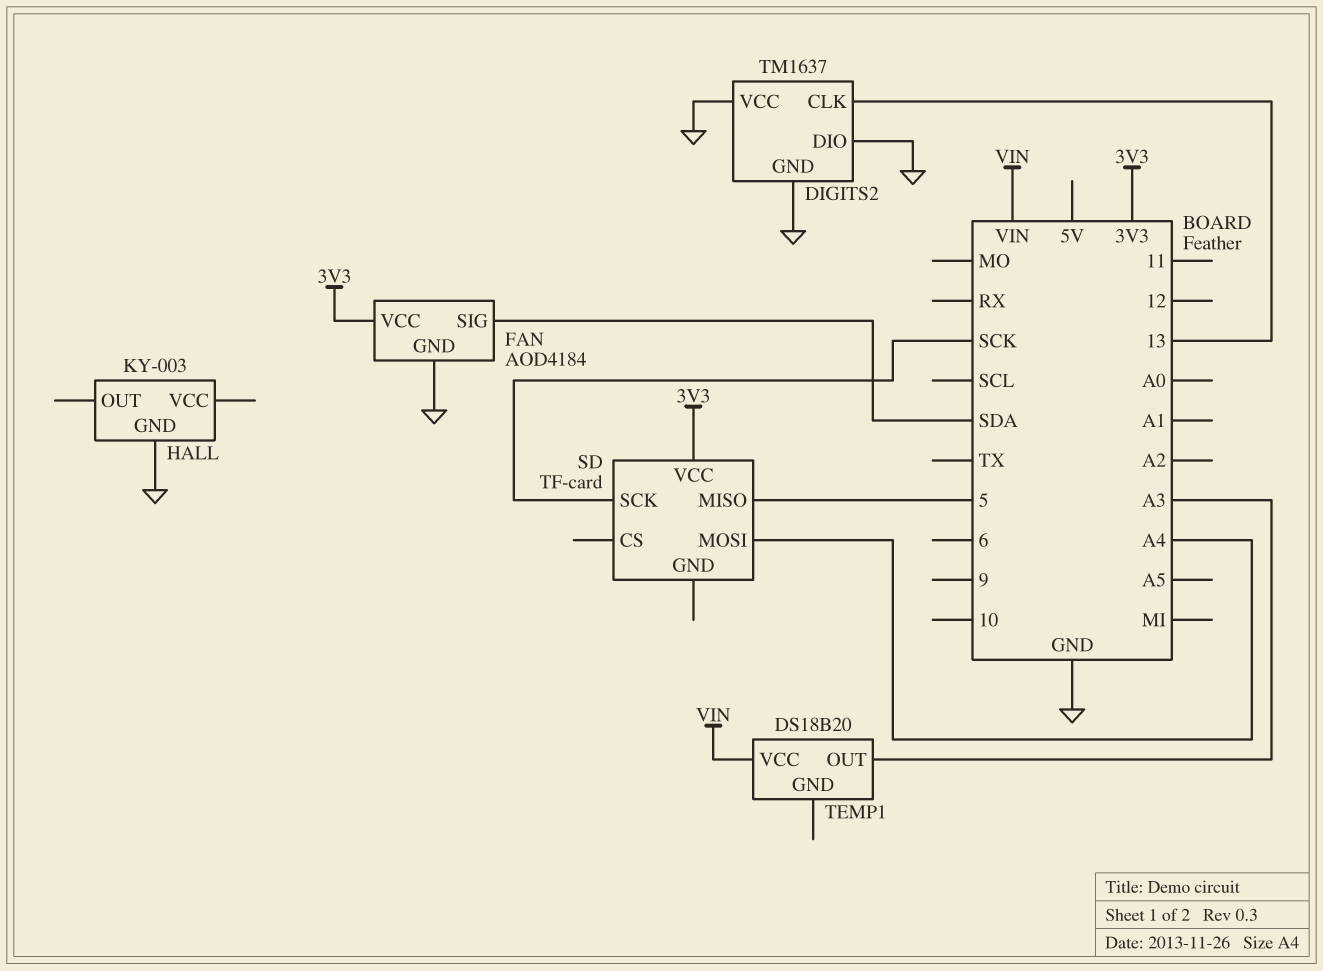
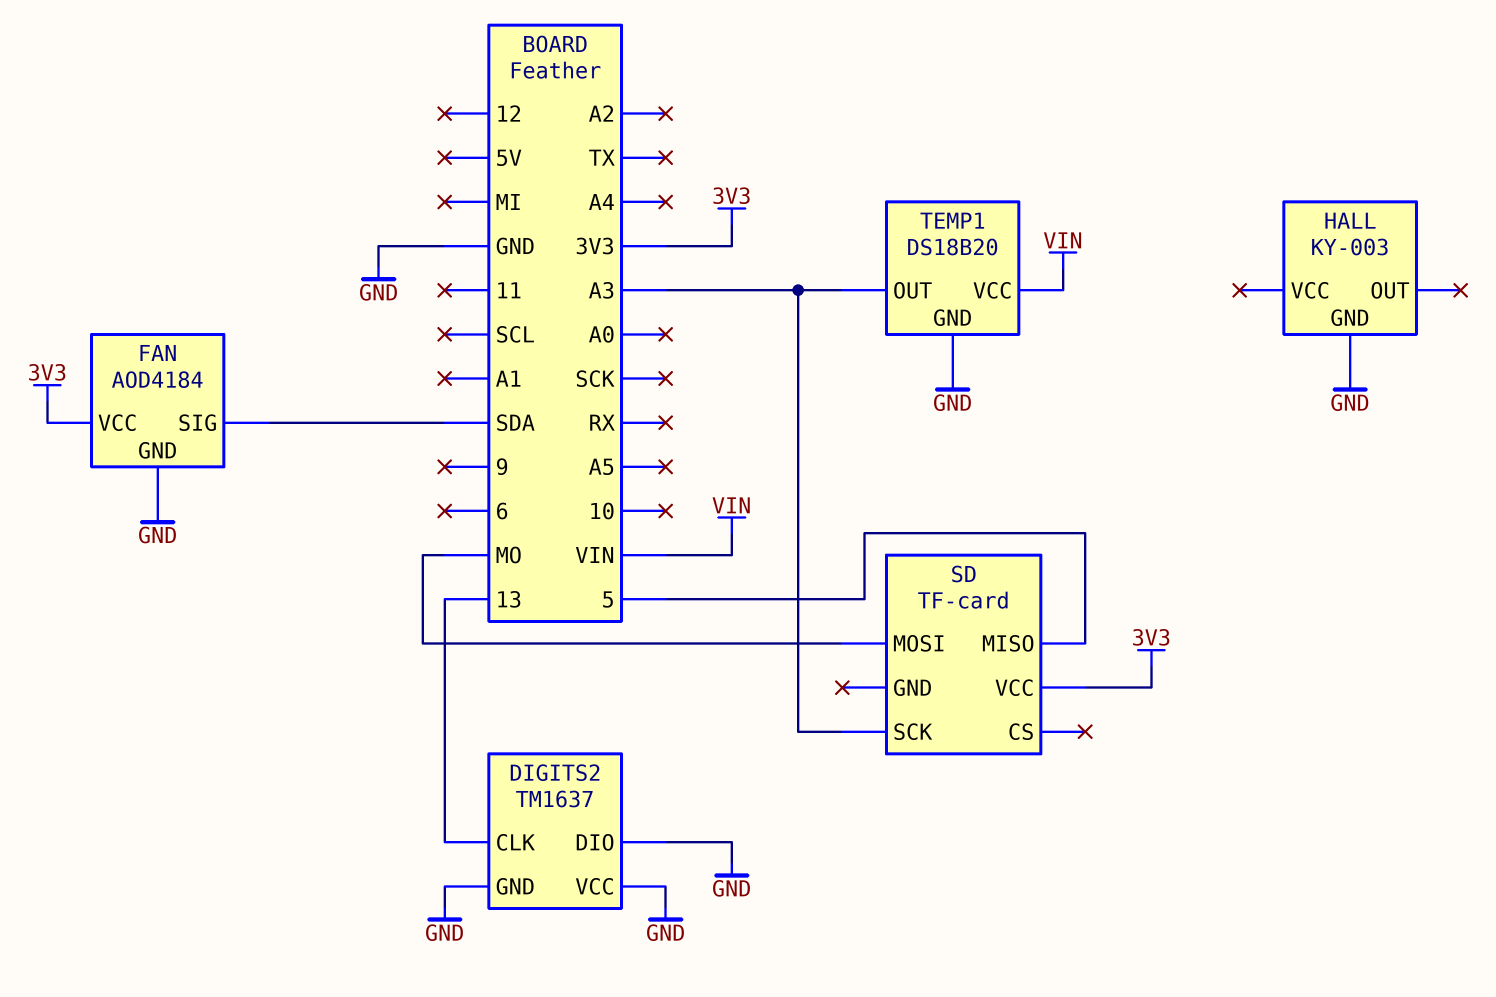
SD pin MOSI: A4 -> MO
SD pin SCK: SCK -> A3
TEMP1 pin GND: none -> GND

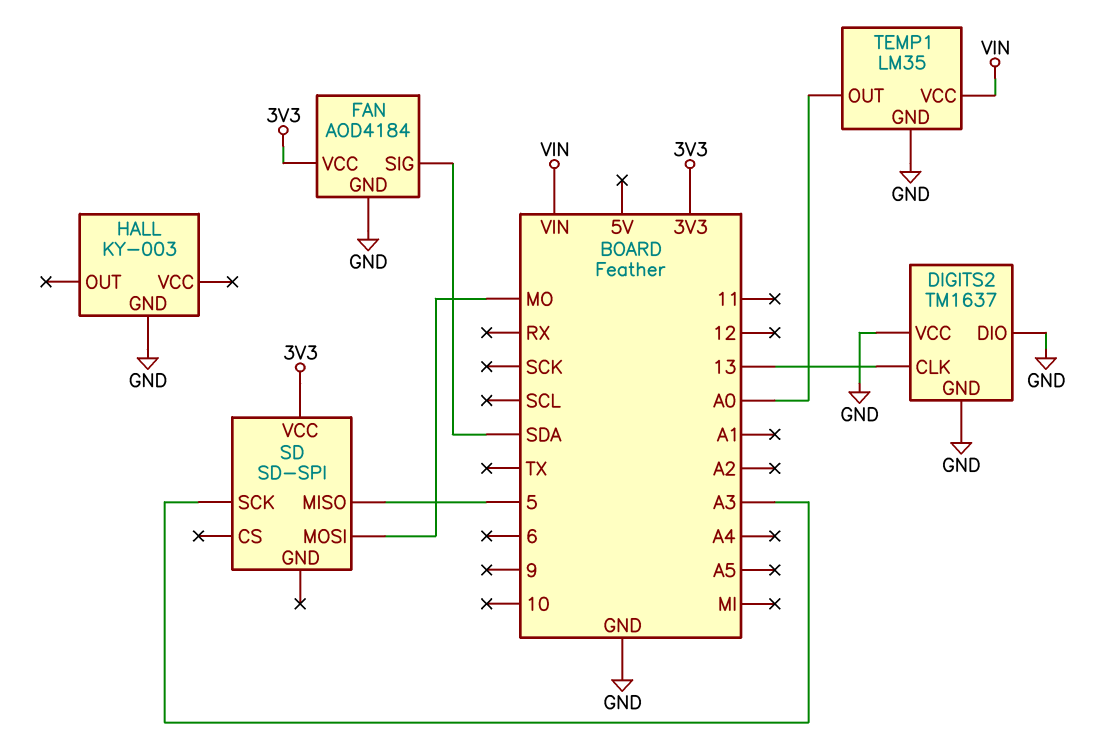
SD: TF-card -> SD-SPI
TEMP1: DS18B20 -> LM35
TEMP1 pin OUT: A3 -> A0

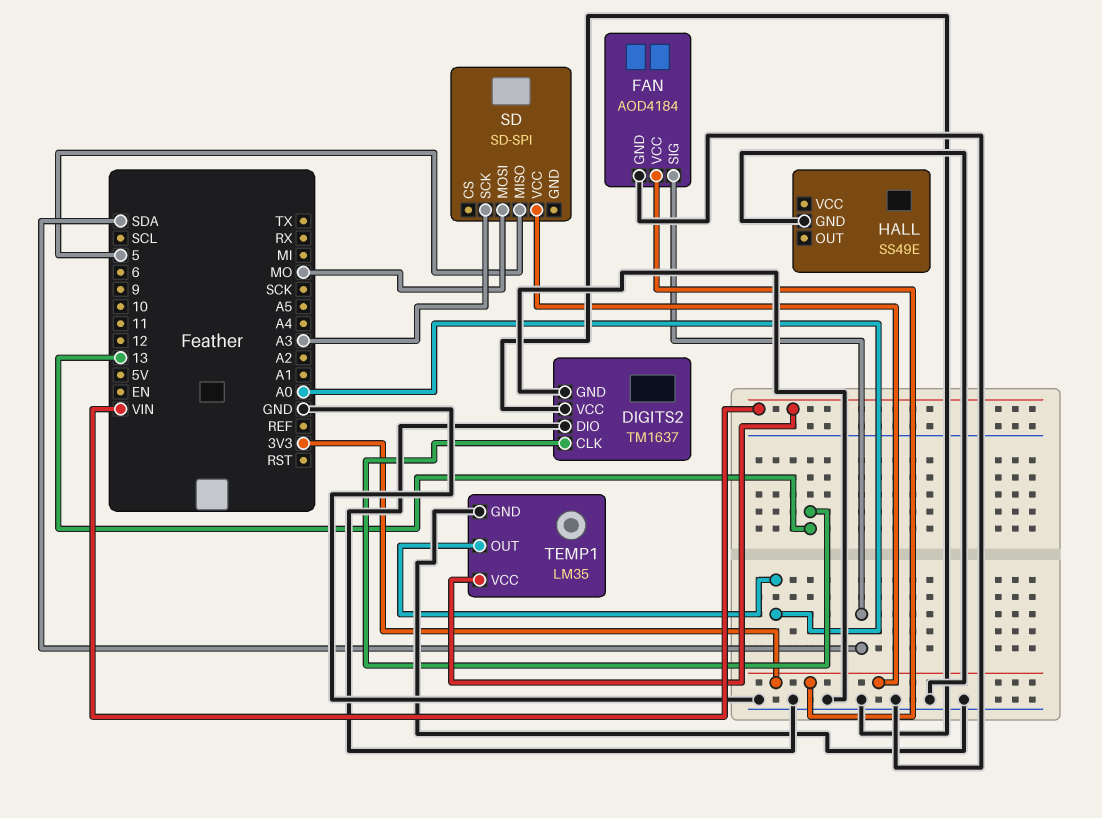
HALL: KY-003 -> SS49E

